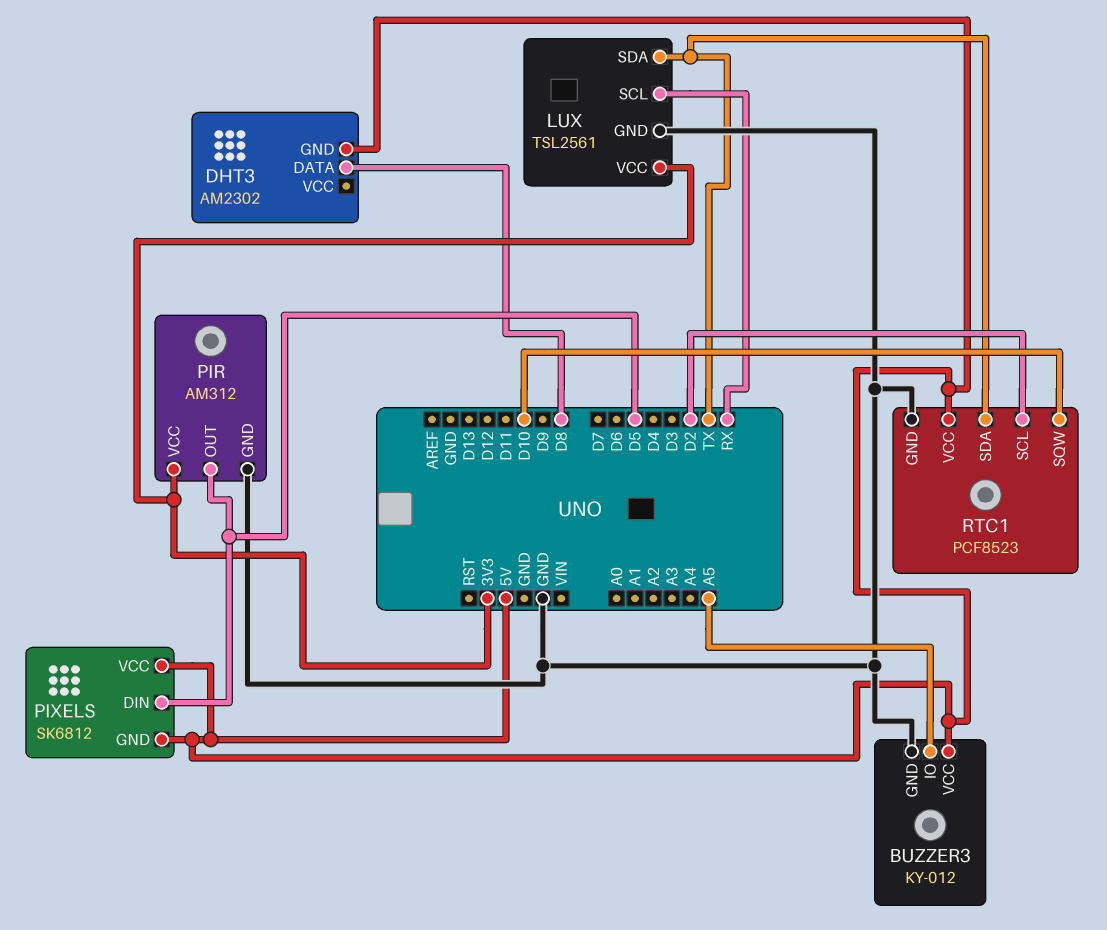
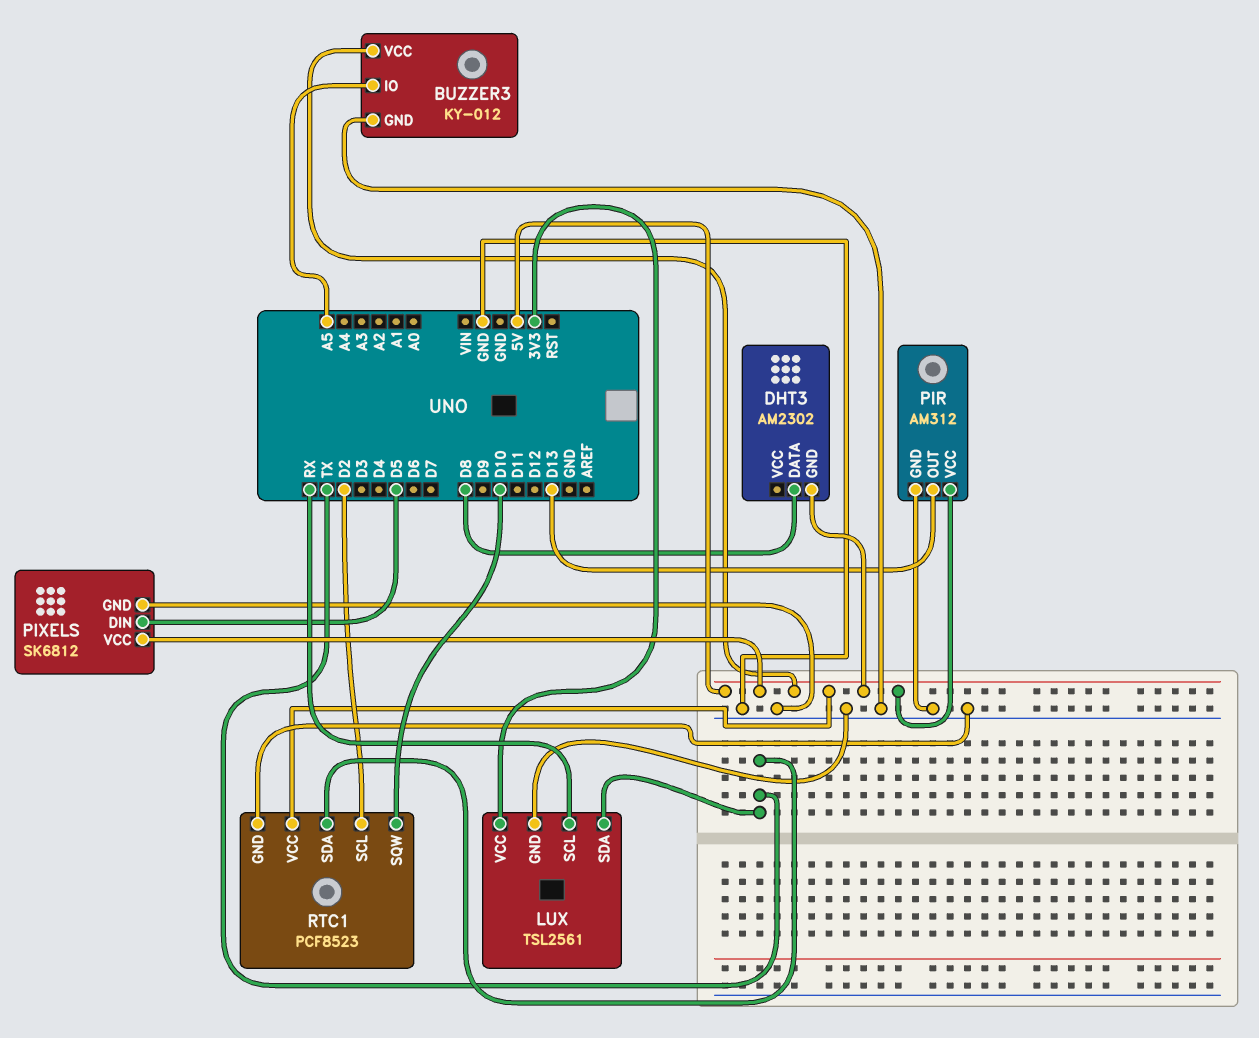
PIR pin OUT: D5 -> D13
PIR pin VCC: 3V3 -> 5V
PIXELS pin GND: 5V -> GND

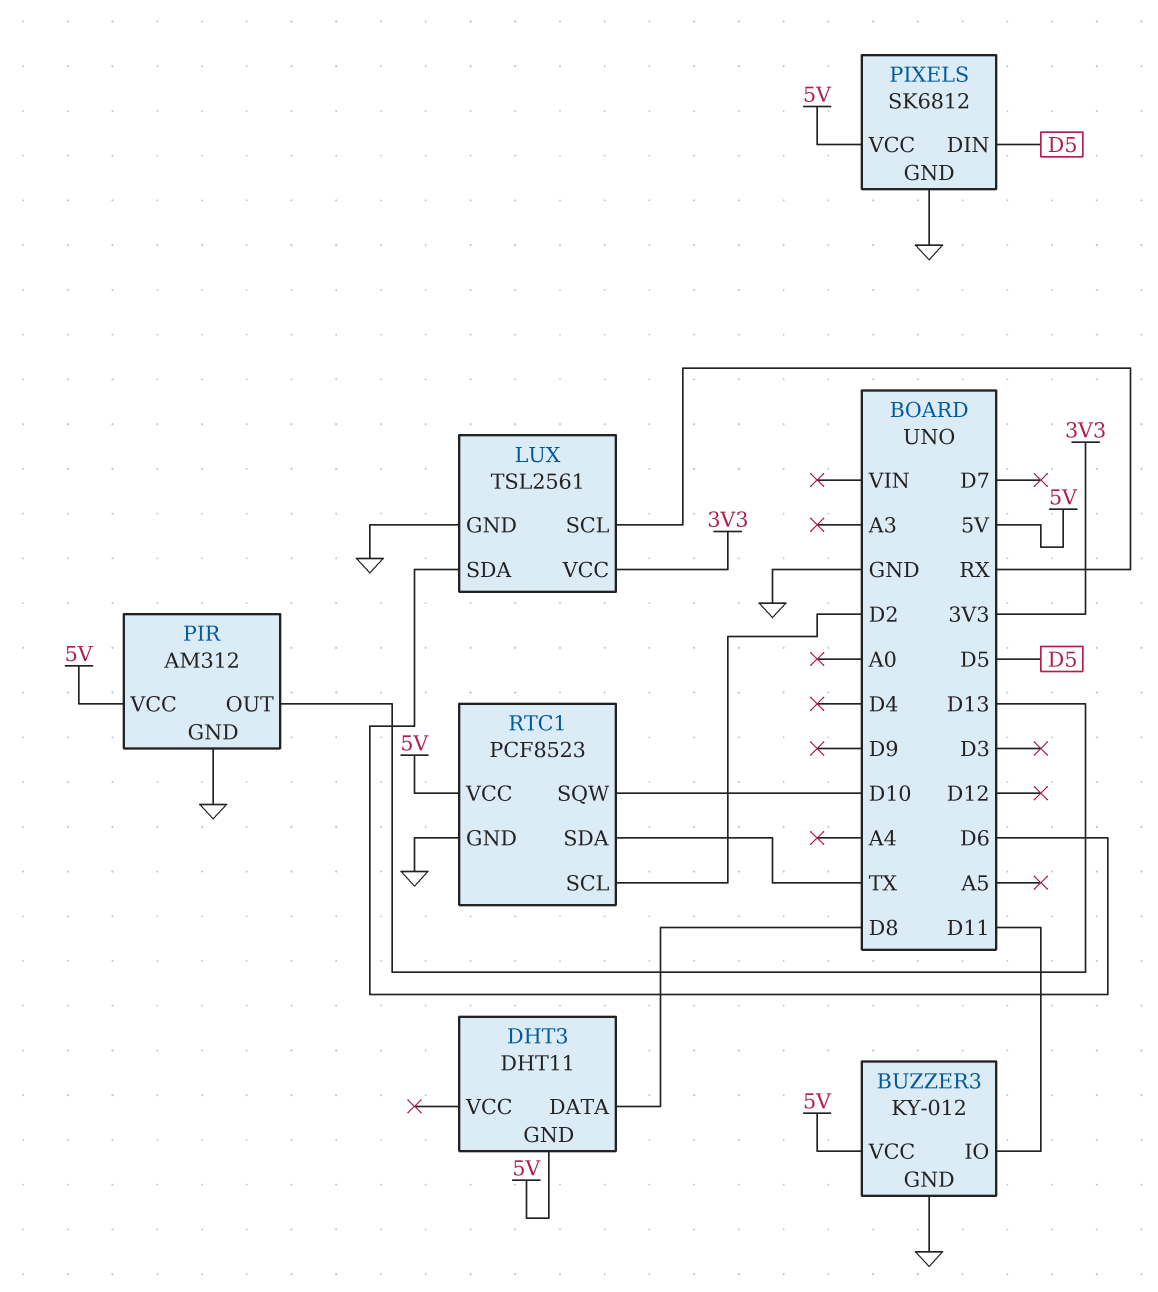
BUZZER3 pin IO: A5 -> D11
DHT3: AM2302 -> DHT11
LUX pin SDA: TX -> D6

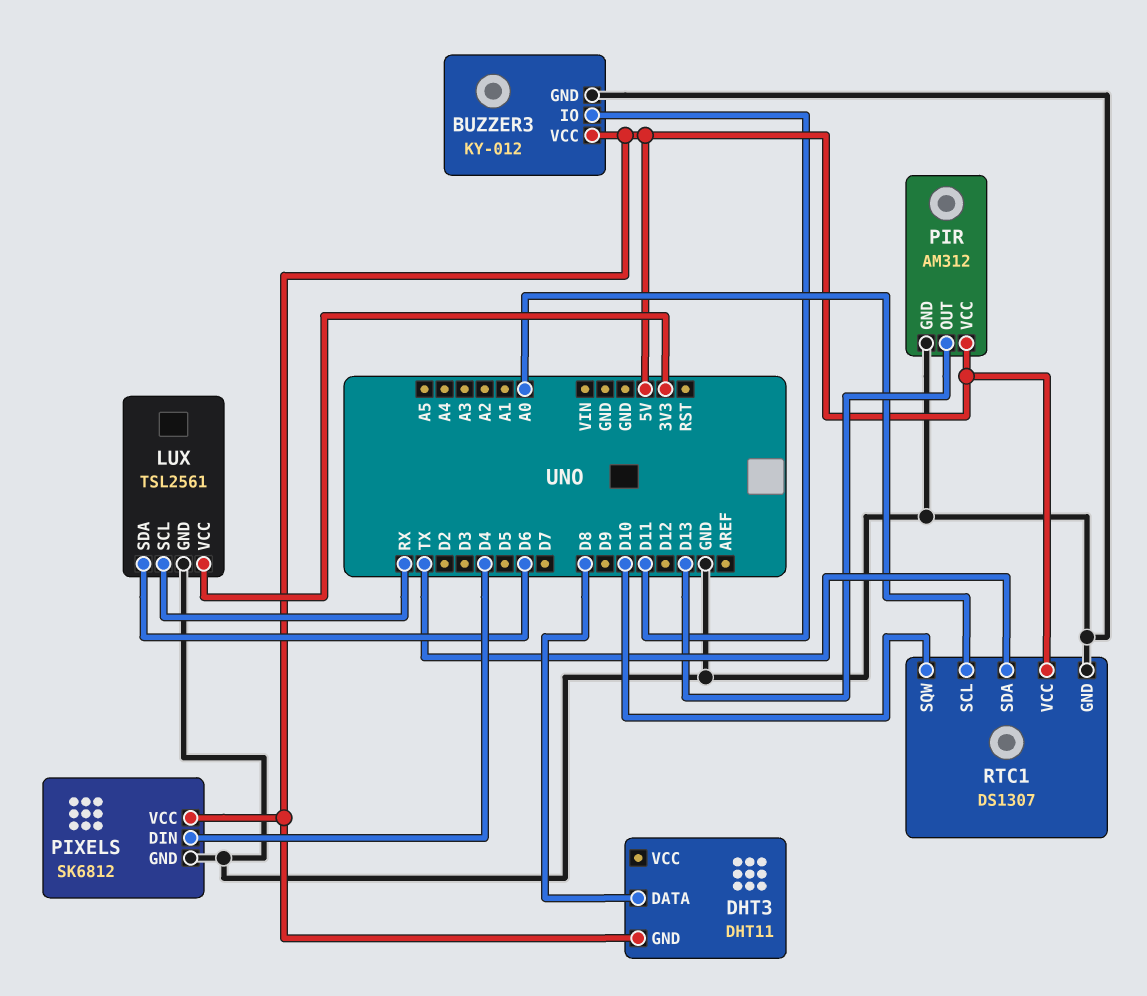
PIXELS pin DIN: D5 -> D4
RTC1: PCF8523 -> DS1307
RTC1 pin SCL: D2 -> A0

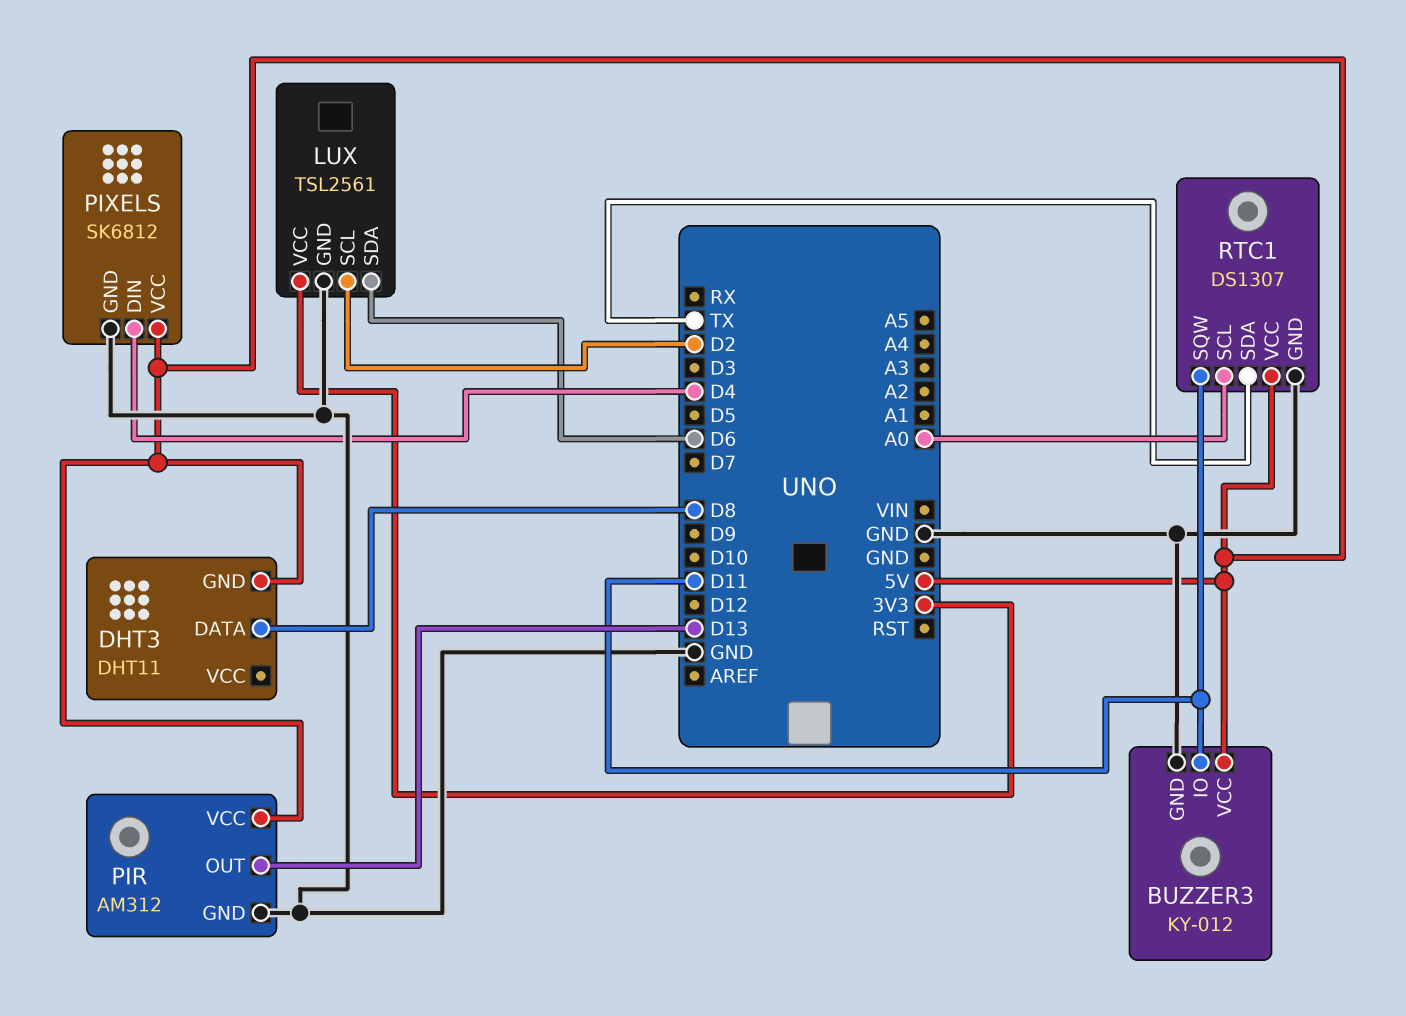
LUX pin SCL: RX -> D2
RTC1 pin SQW: D10 -> D11

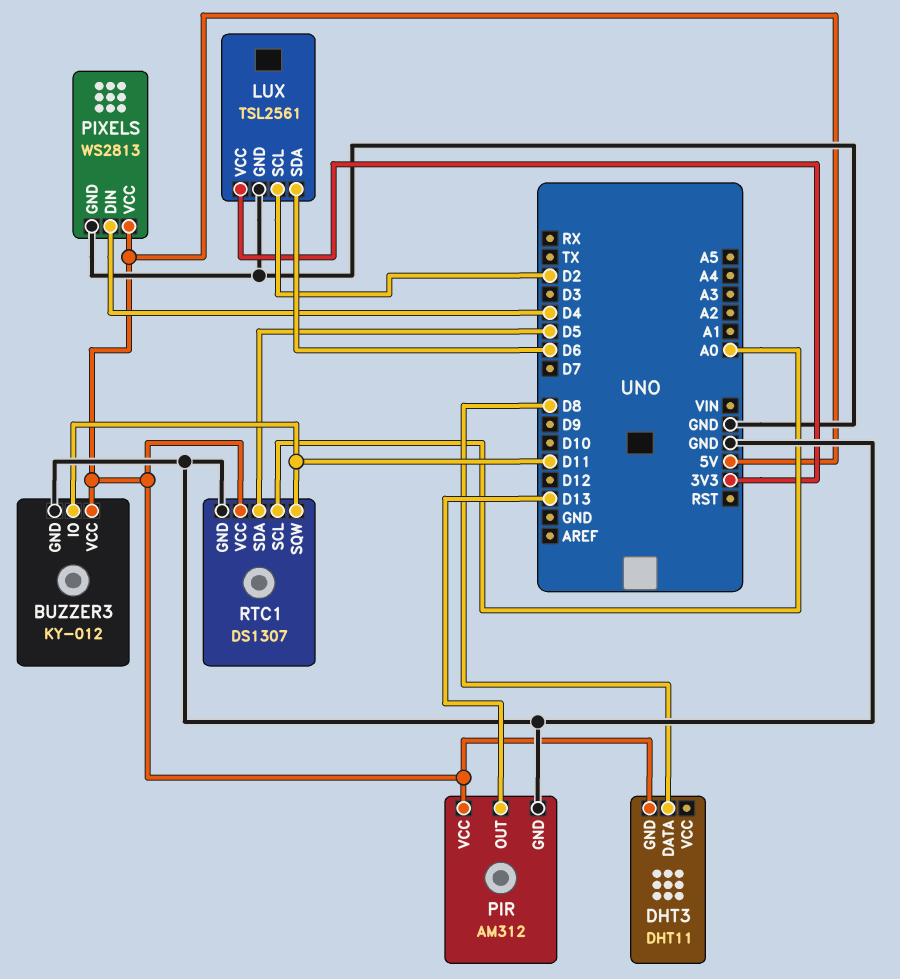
PIXELS: SK6812 -> WS2813
RTC1 pin SDA: TX -> D5

